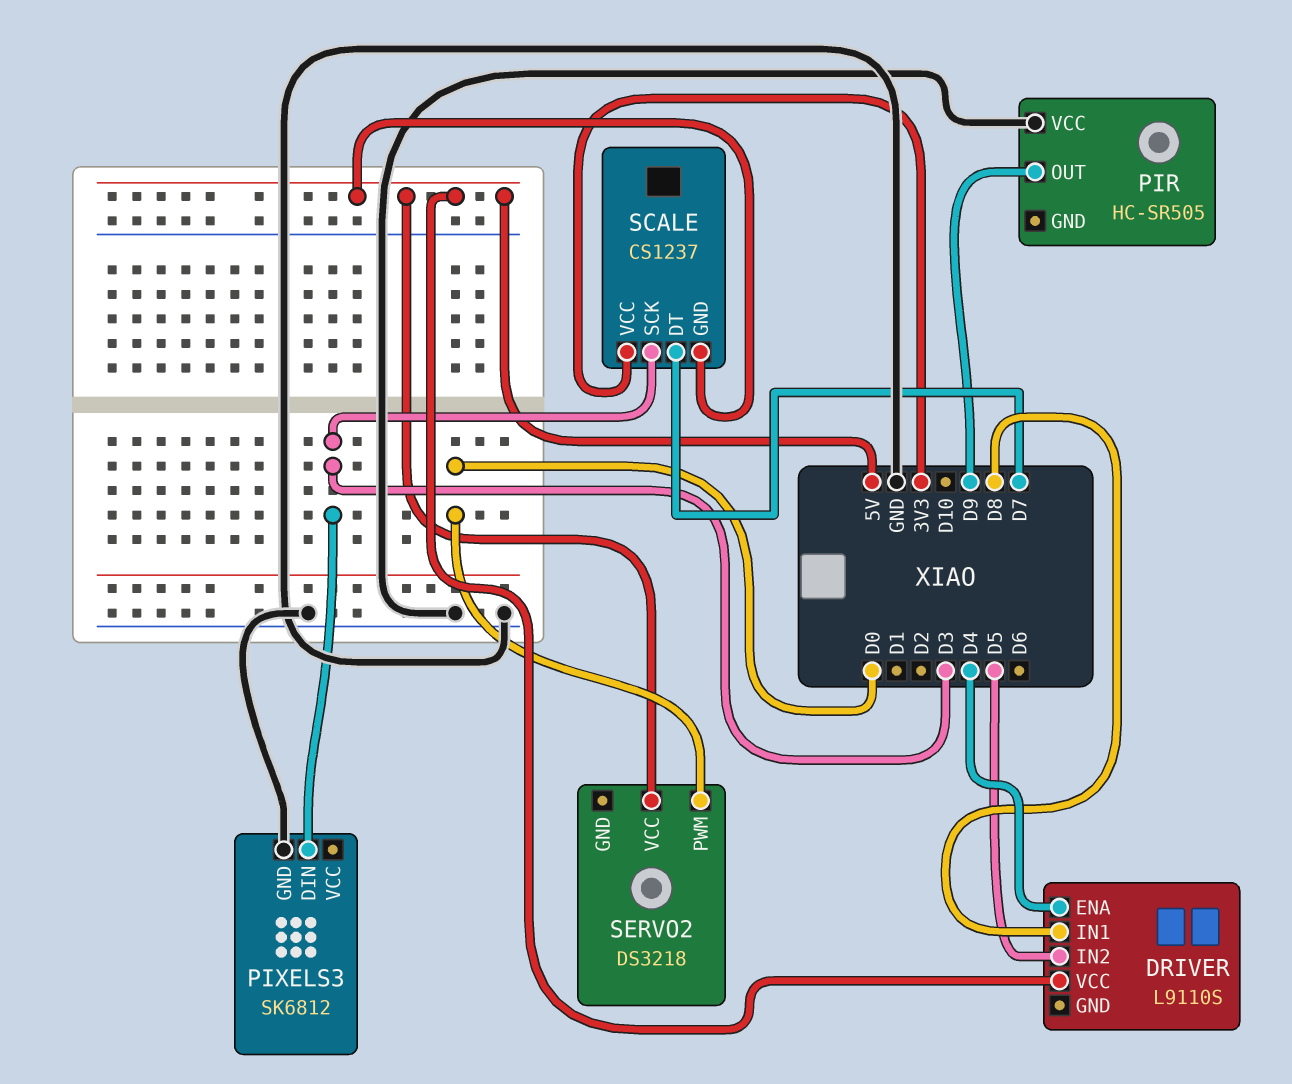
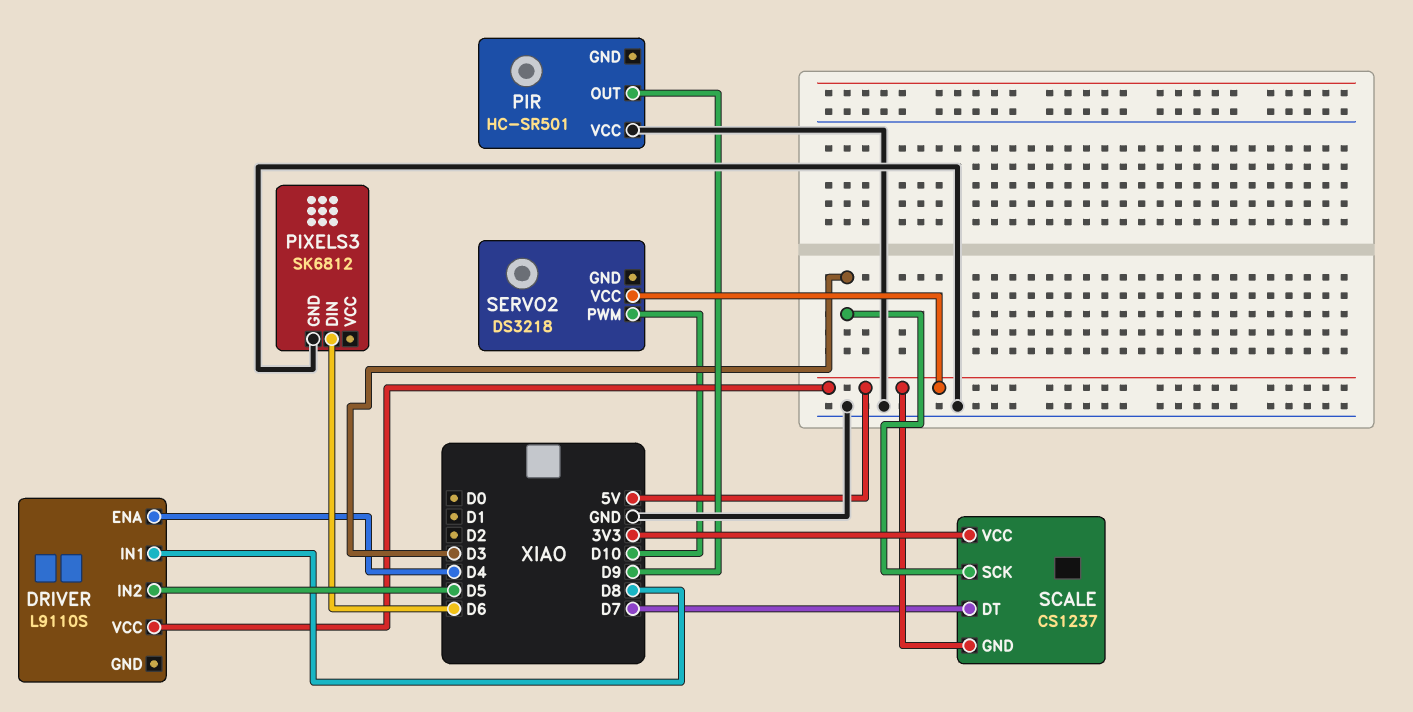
PIR: HC-SR505 -> HC-SR501
PIXELS3 pin DIN: D3 -> D6
SERVO2 pin PWM: D0 -> D10

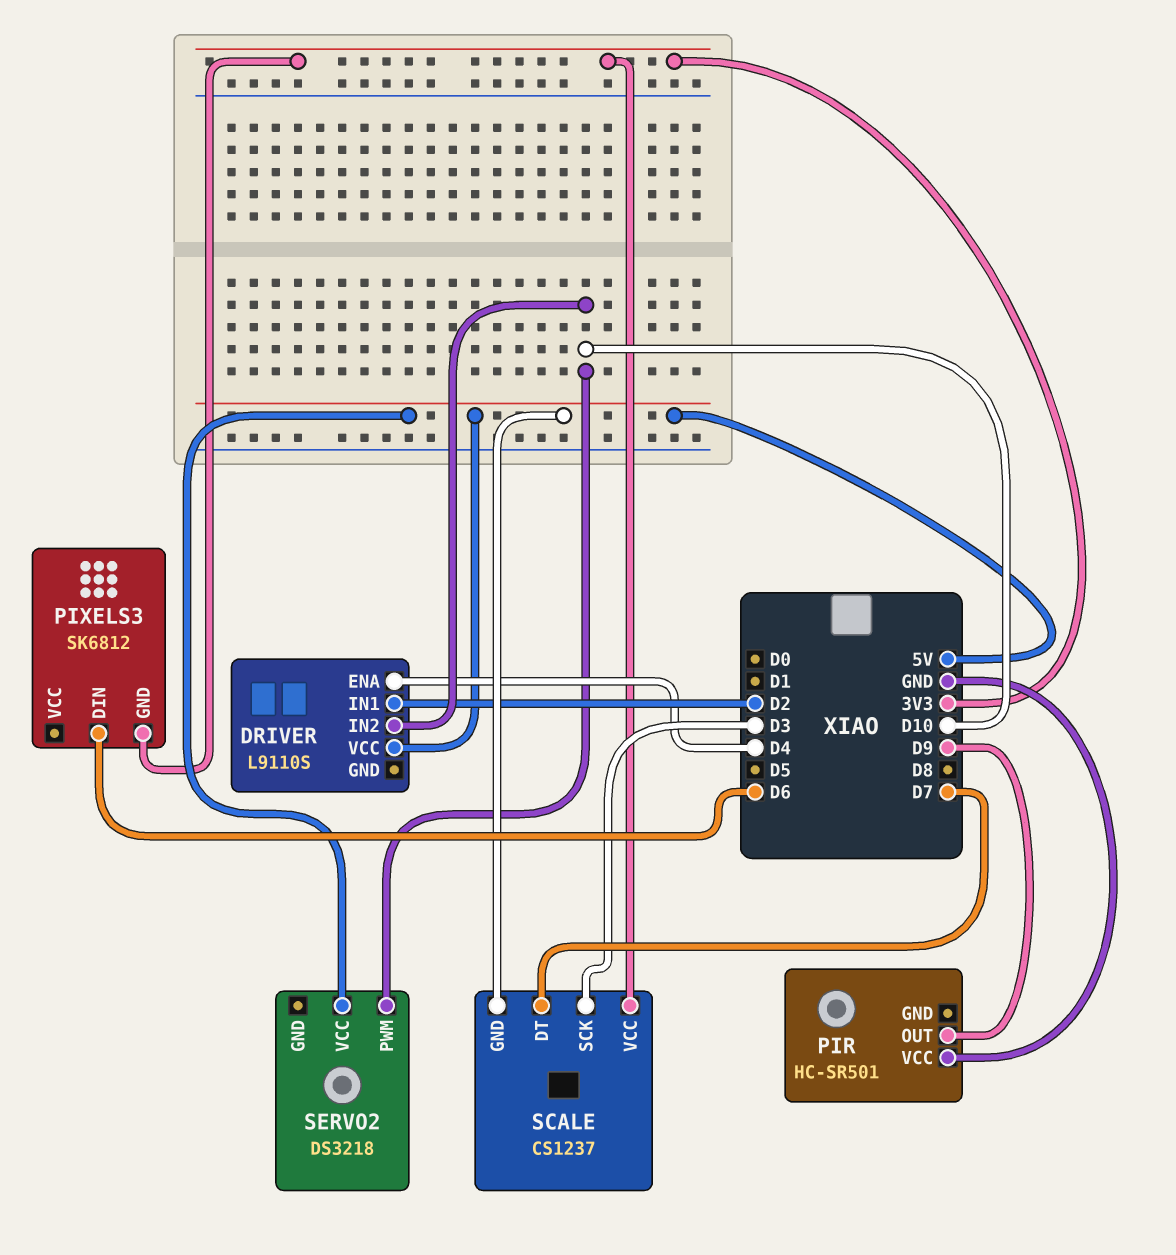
DRIVER pin IN1: D8 -> D2
DRIVER pin IN2: D5 -> D10
PIXELS3 pin GND: GND -> 3V3

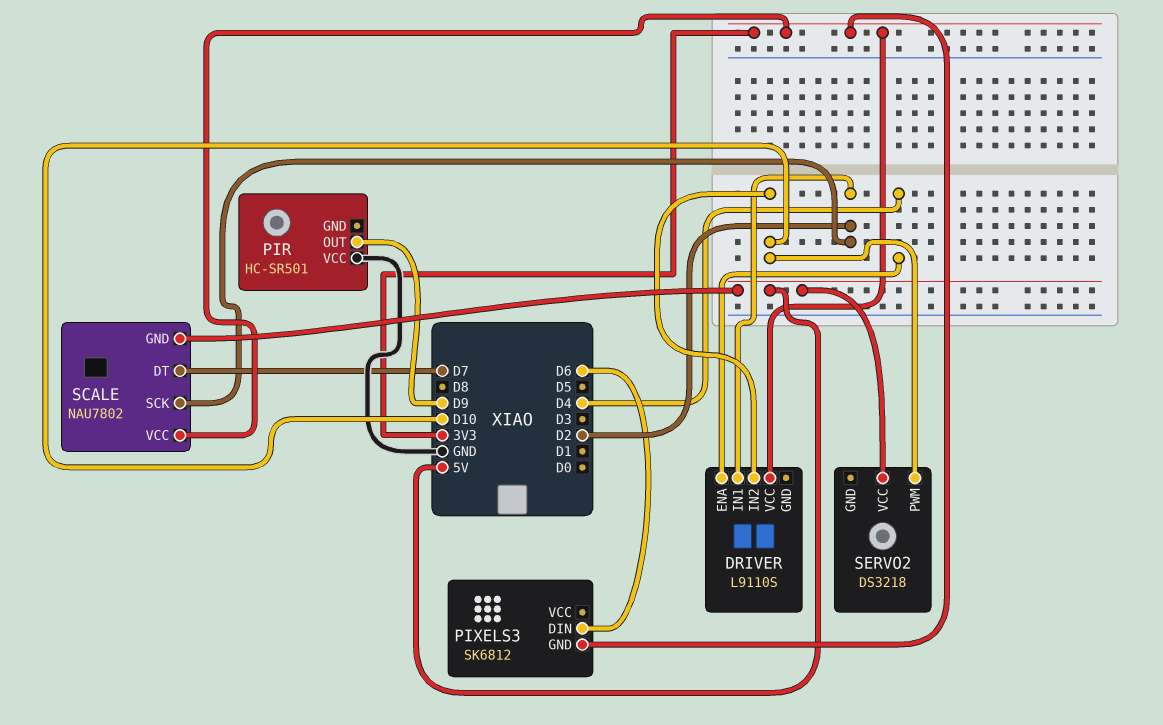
DRIVER pin VCC: 5V -> 3V3
SCALE: CS1237 -> NAU7802
SCALE pin SCK: D3 -> D2

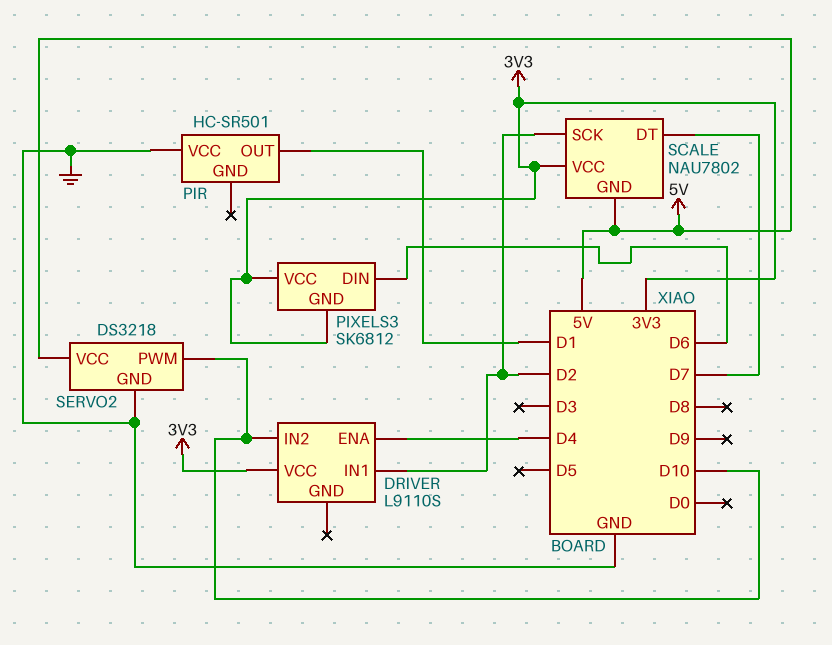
PIR pin OUT: D9 -> D1
PIXELS3 pin VCC: none -> 3V3
SERVO2 pin GND: none -> GND

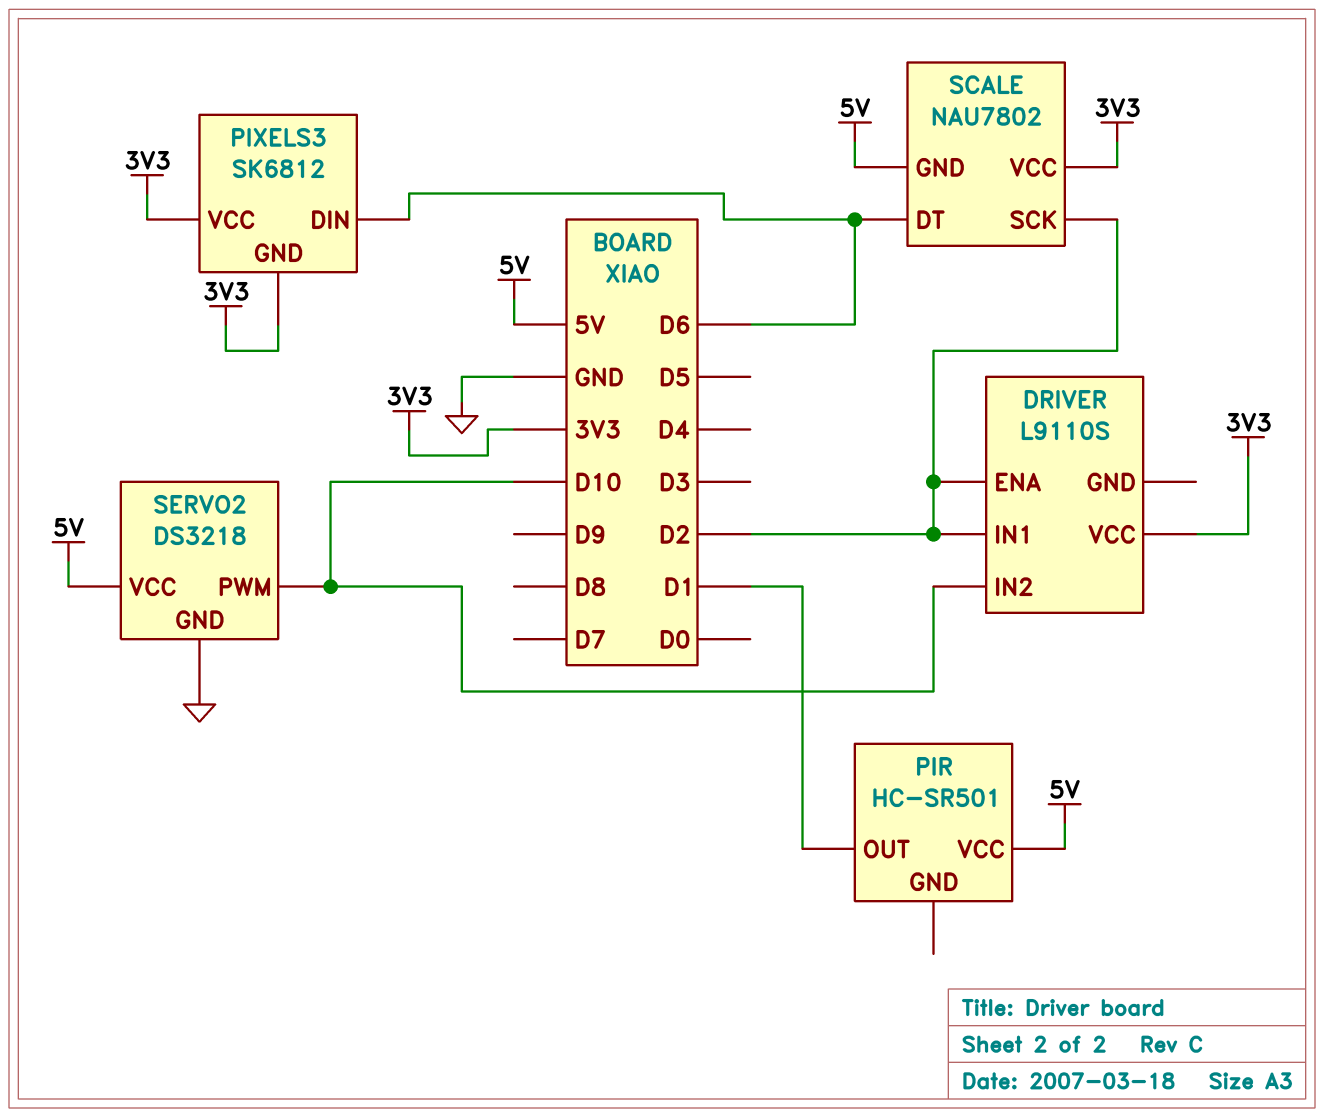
DRIVER pin ENA: D4 -> D2
PIR pin VCC: GND -> 5V
SCALE pin DT: D7 -> D6

